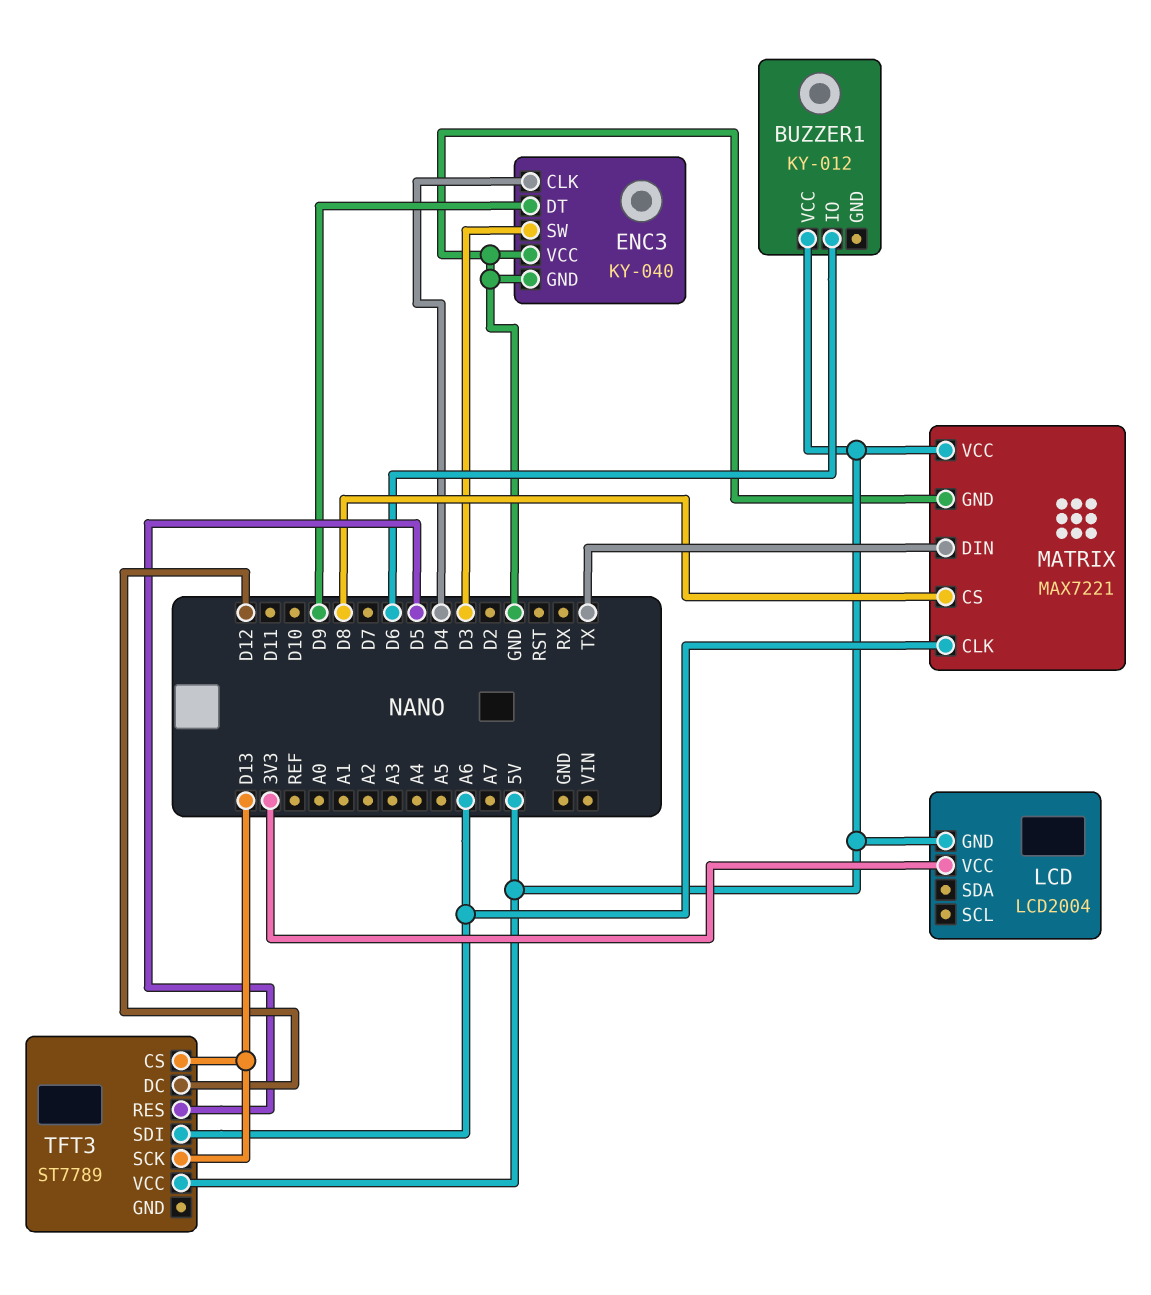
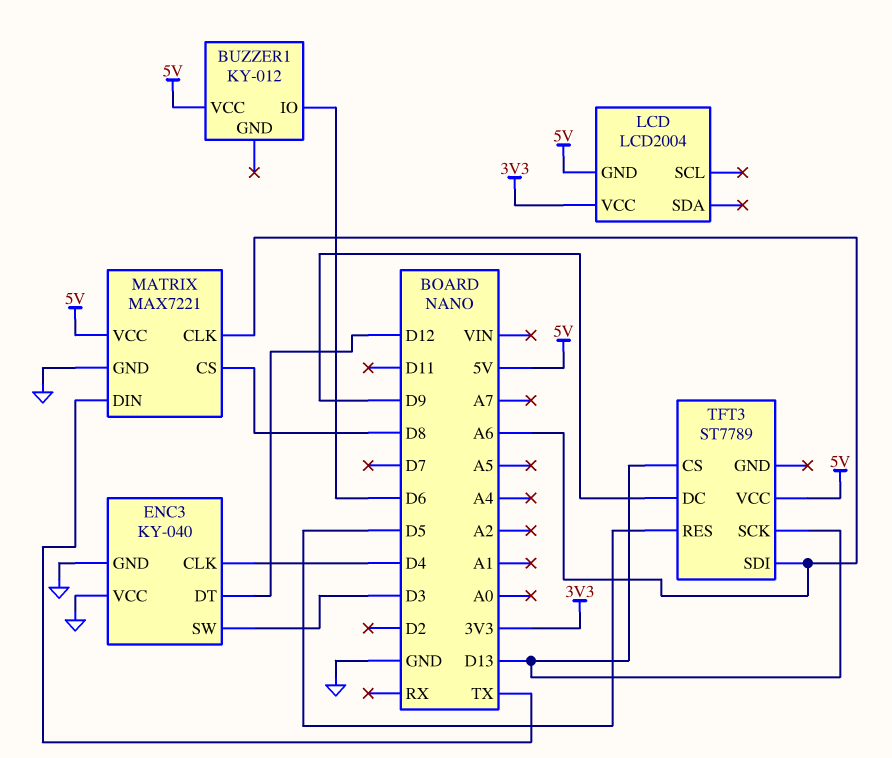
ENC3 pin DT: D9 -> D12
TFT3 pin DC: D12 -> D9

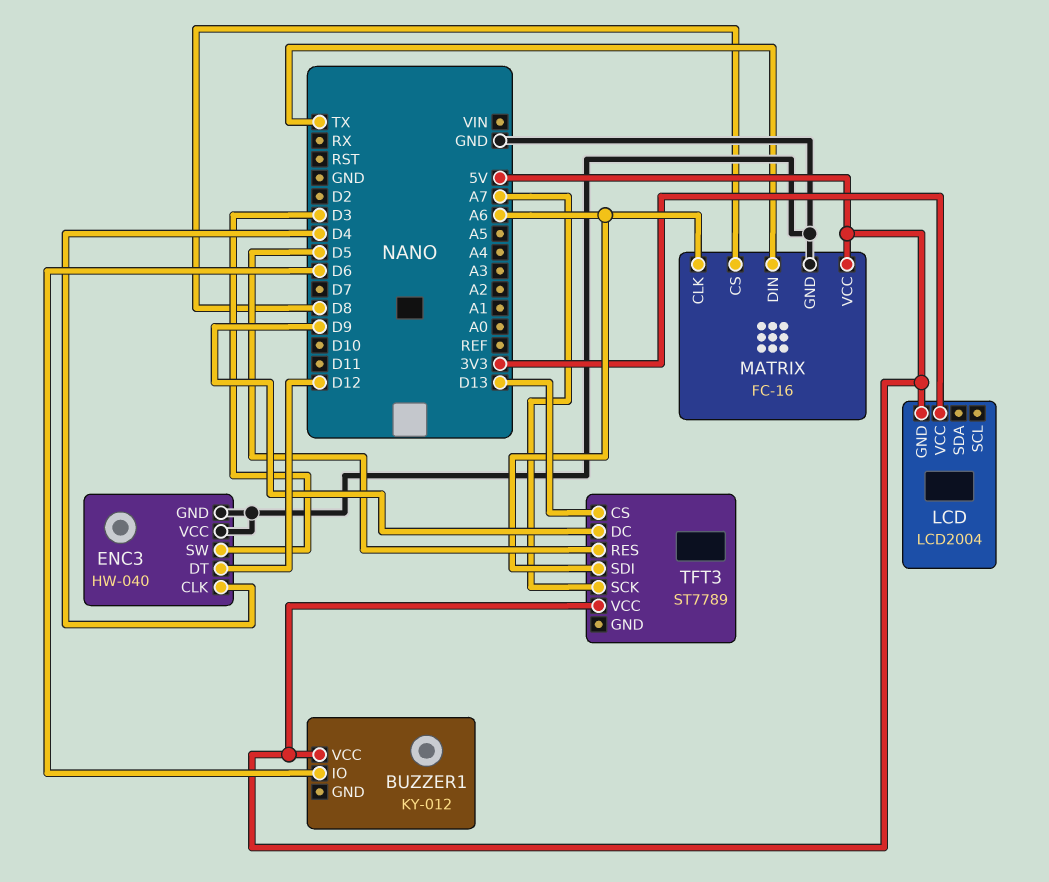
ENC3: KY-040 -> HW-040
MATRIX: MAX7221 -> FC-16
TFT3 pin SCK: D13 -> A7

